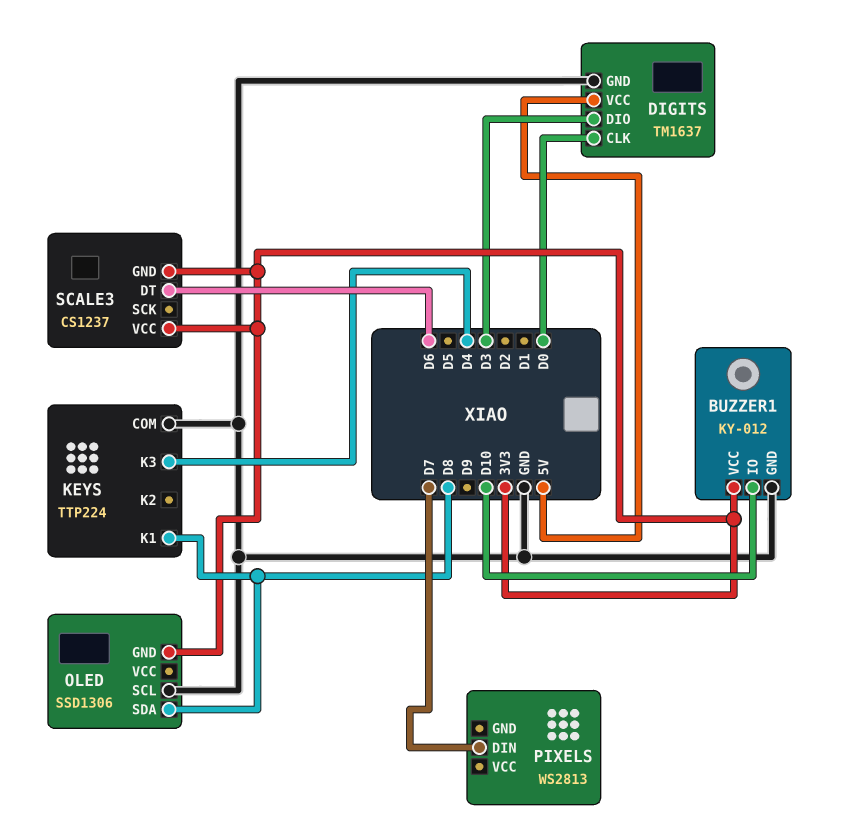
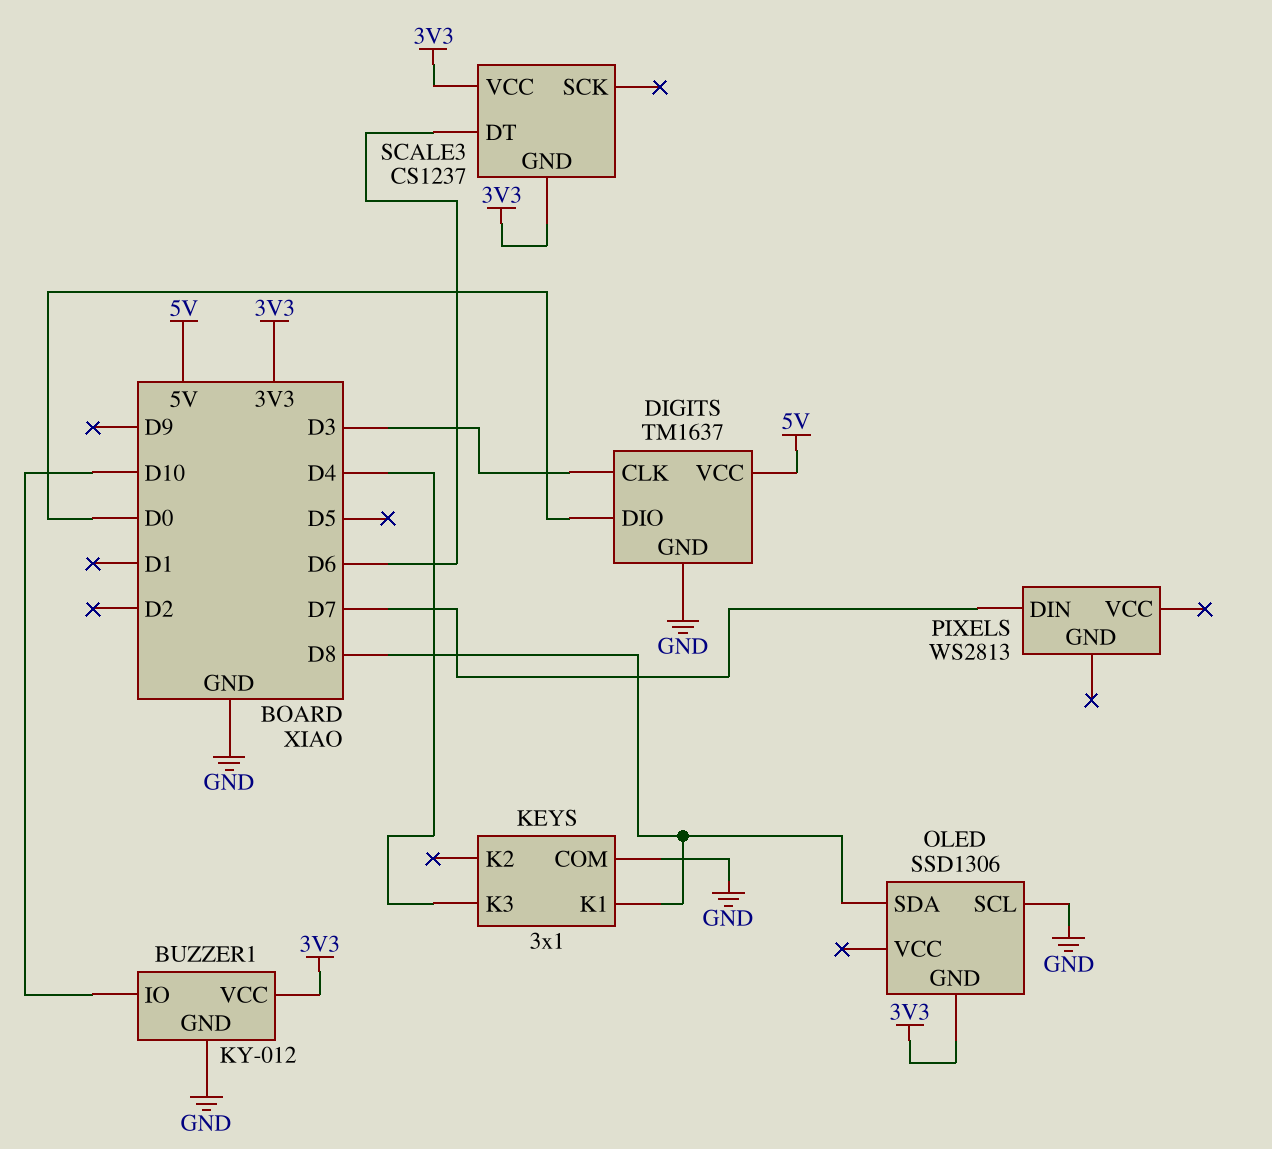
DIGITS pin CLK: D0 -> D3
DIGITS pin DIO: D3 -> D0
KEYS: TTP224 -> 3x1

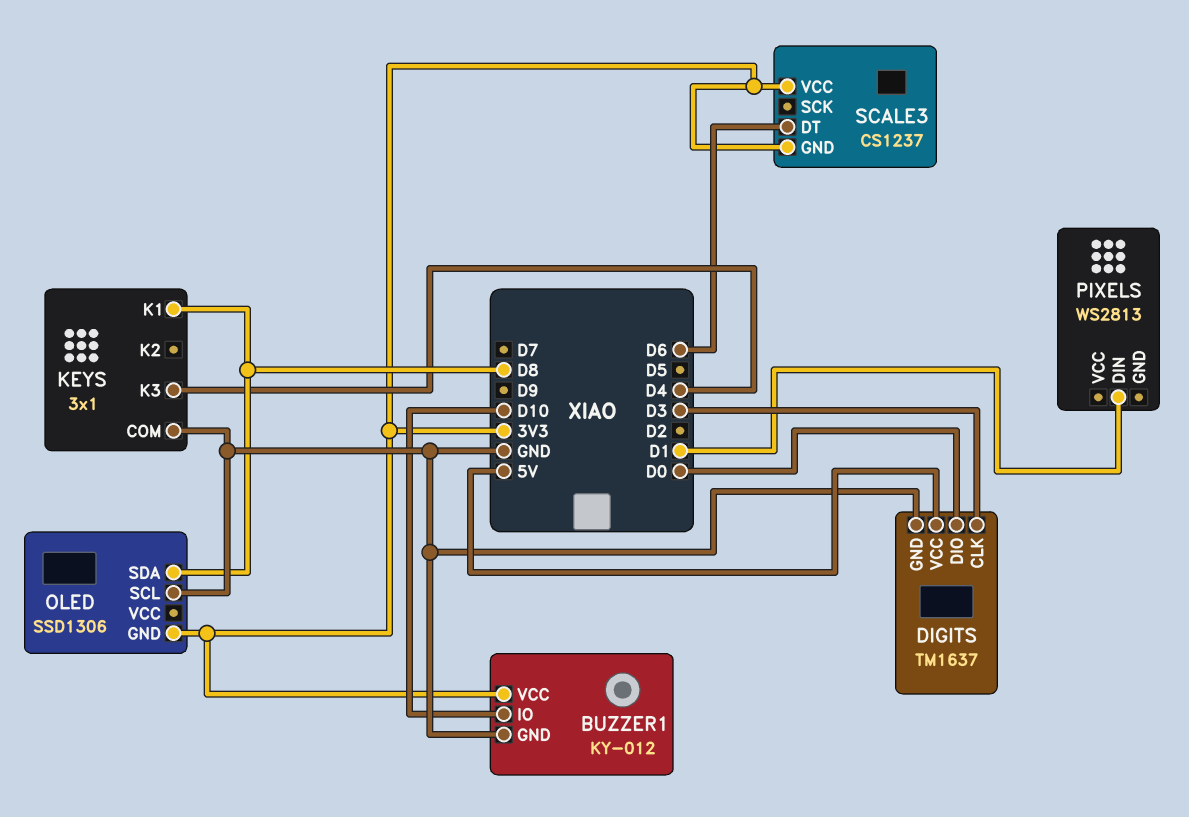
PIXELS pin DIN: D7 -> D1

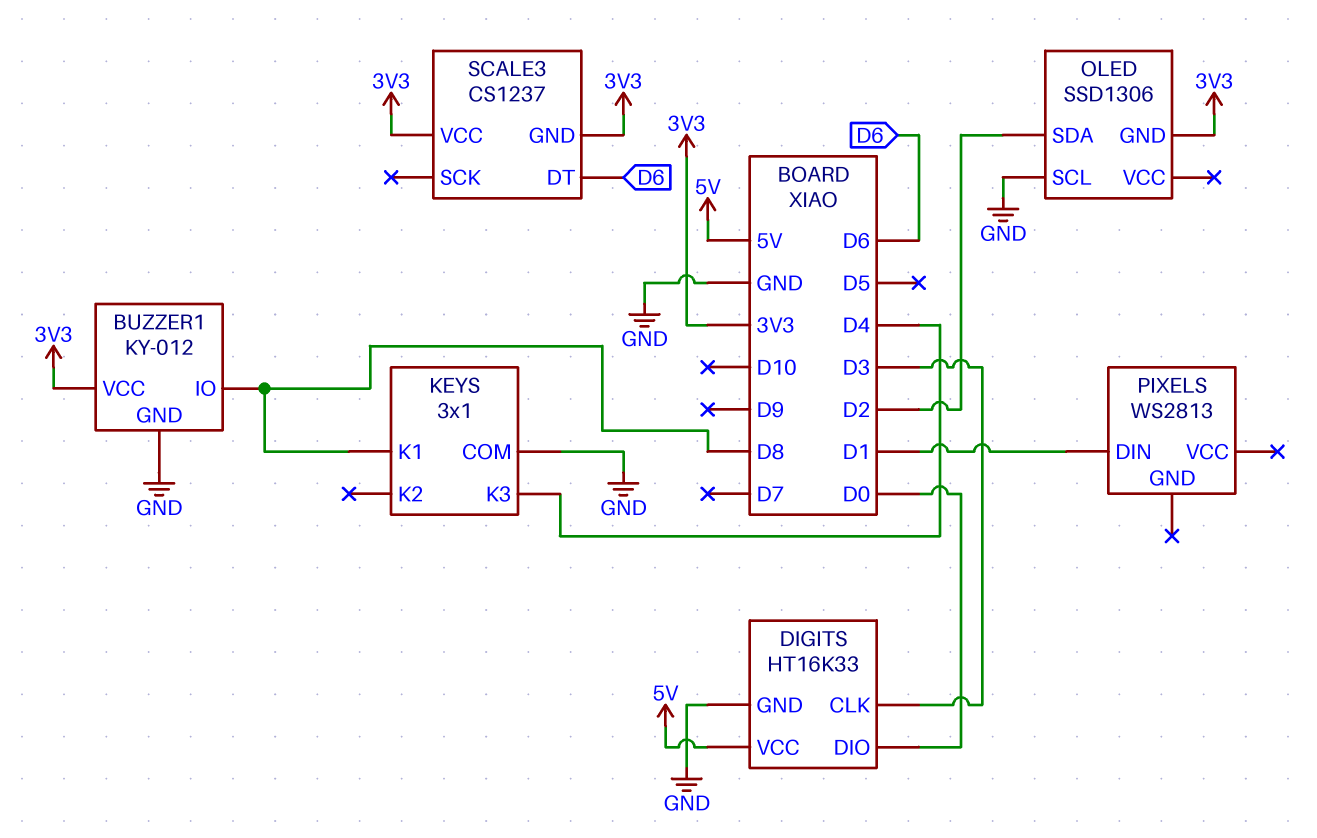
BUZZER1 pin IO: D10 -> D8
DIGITS: TM1637 -> HT16K33
OLED pin SDA: D8 -> D2

